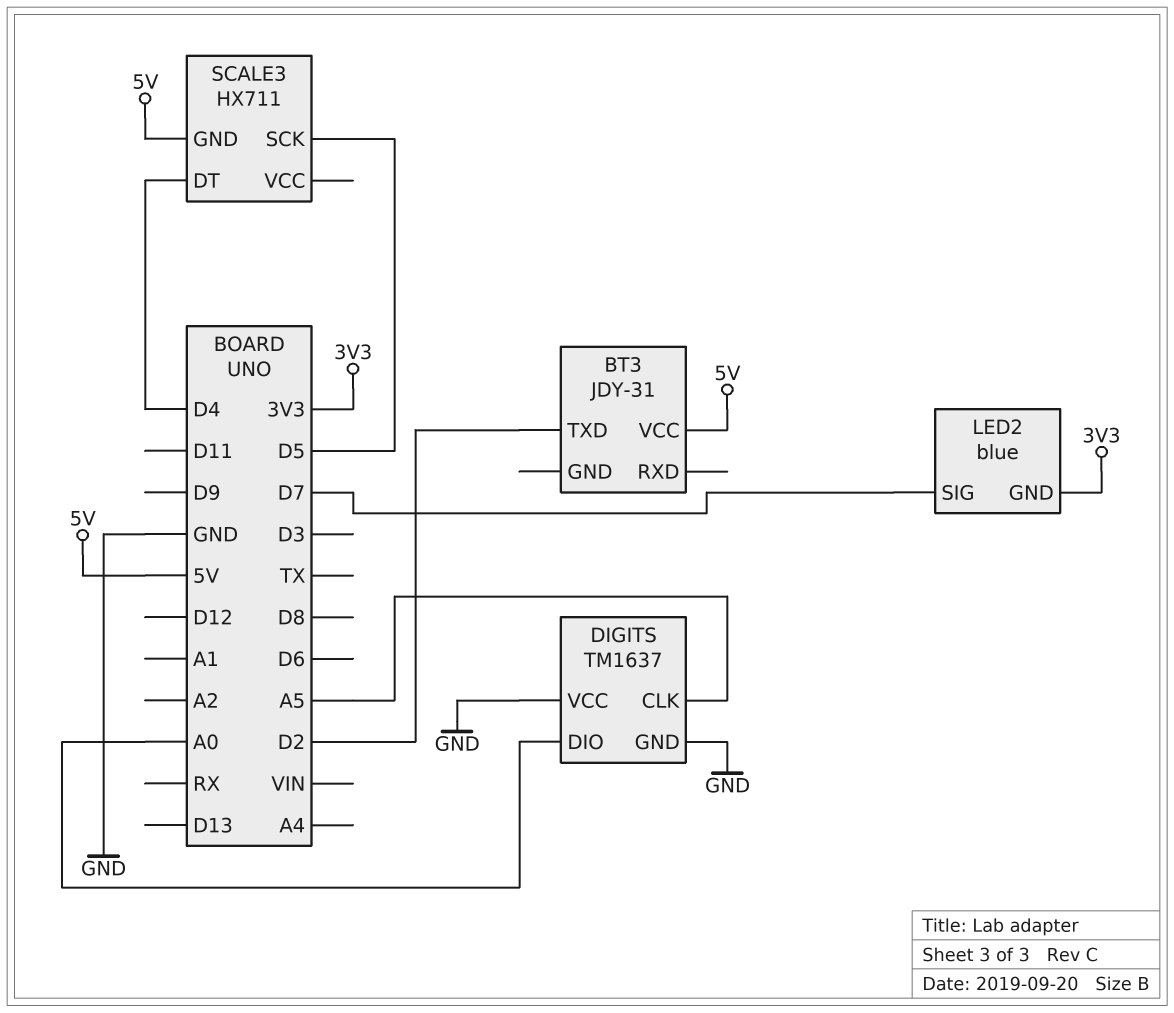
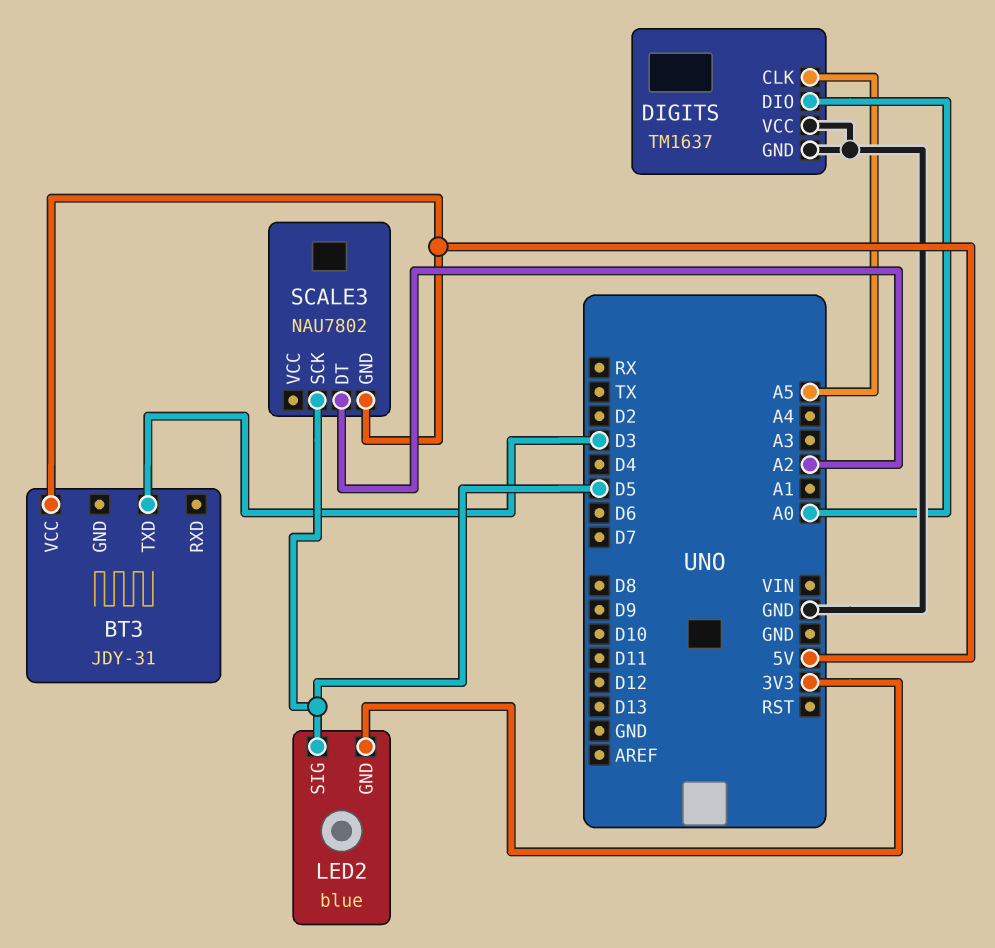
BT3 pin TXD: D2 -> D3
LED2 pin SIG: D7 -> D5
SCALE3: HX711 -> NAU7802
SCALE3 pin DT: D4 -> A2

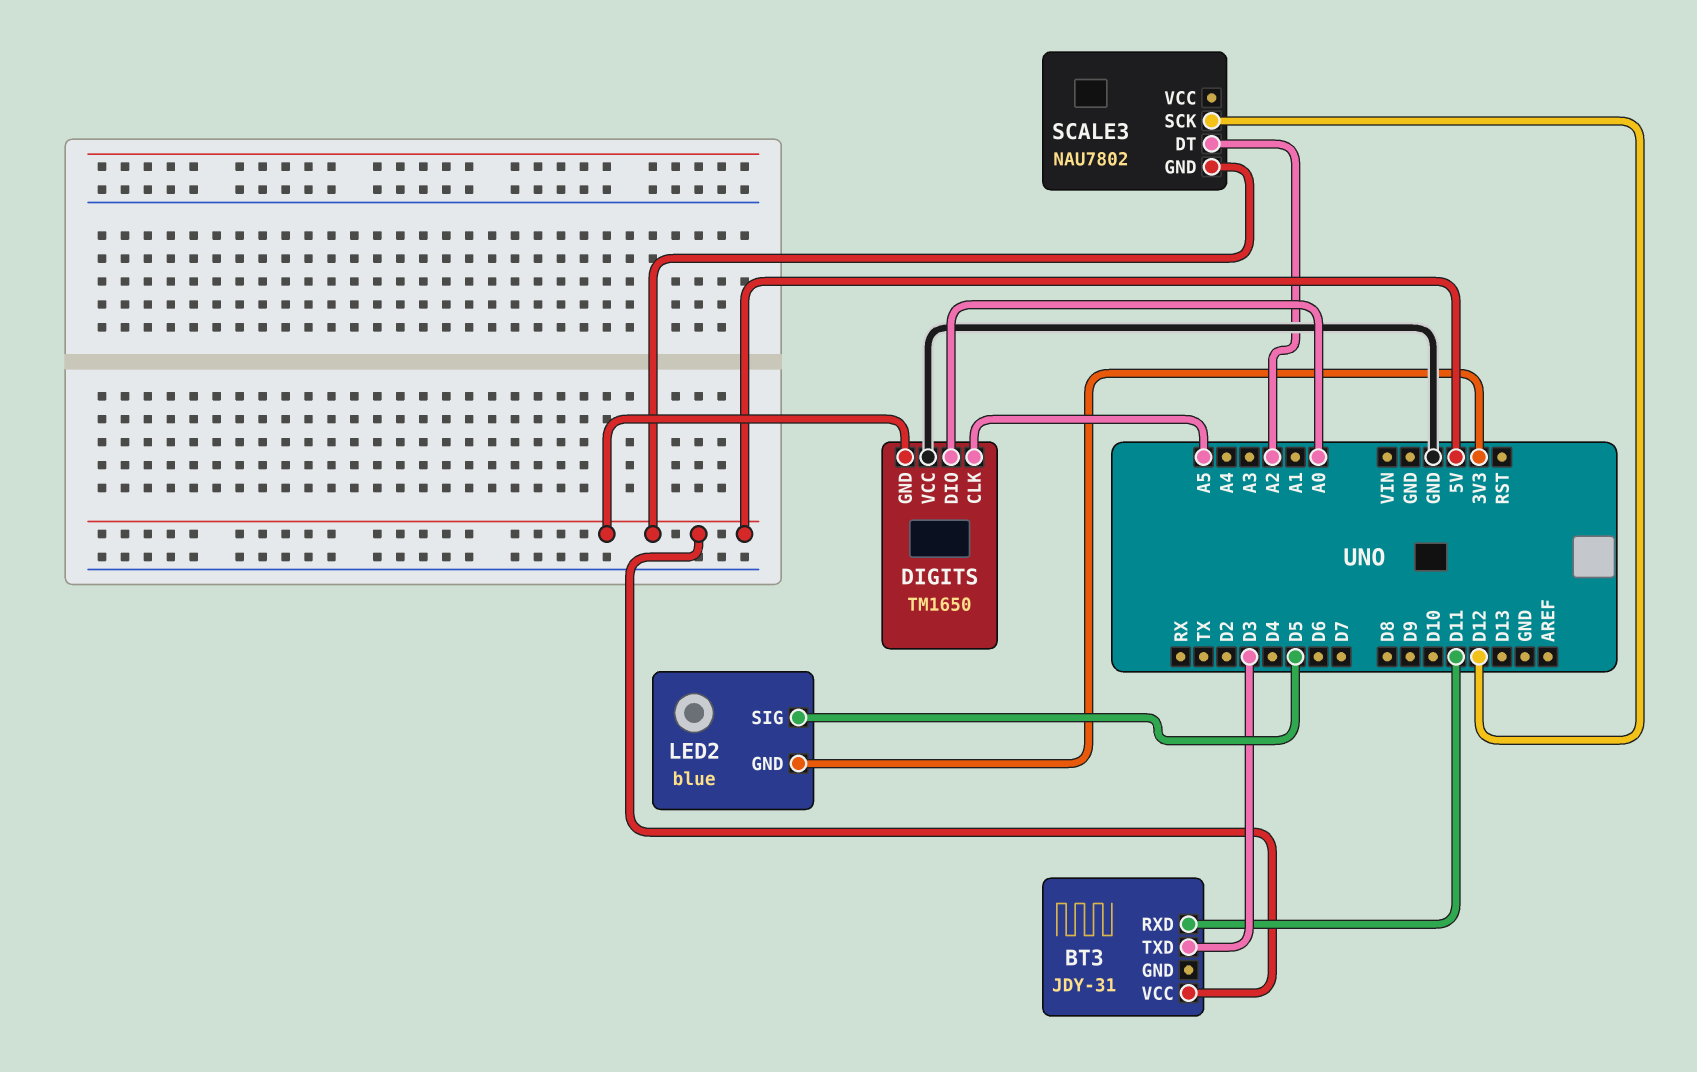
BT3 pin RXD: none -> D11
DIGITS: TM1637 -> TM1650
DIGITS pin GND: GND -> 5V
SCALE3 pin SCK: D5 -> D12

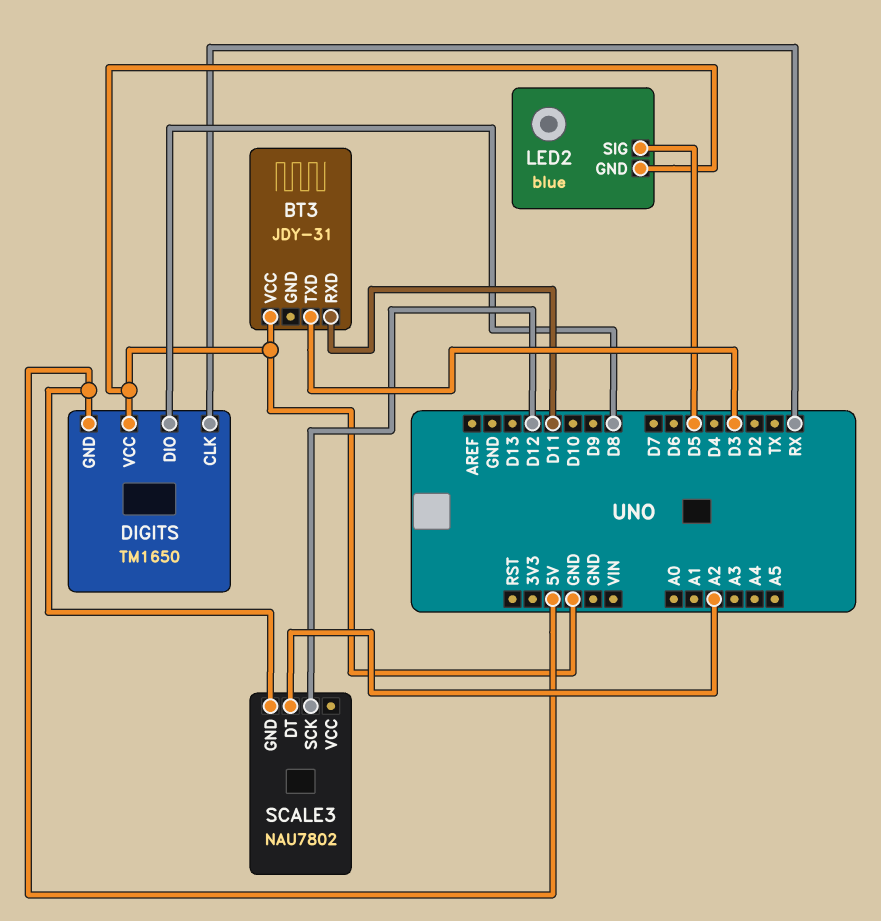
BT3 pin VCC: 5V -> GND
DIGITS pin CLK: A5 -> RX
DIGITS pin DIO: A0 -> D8
LED2 pin GND: 3V3 -> GND

